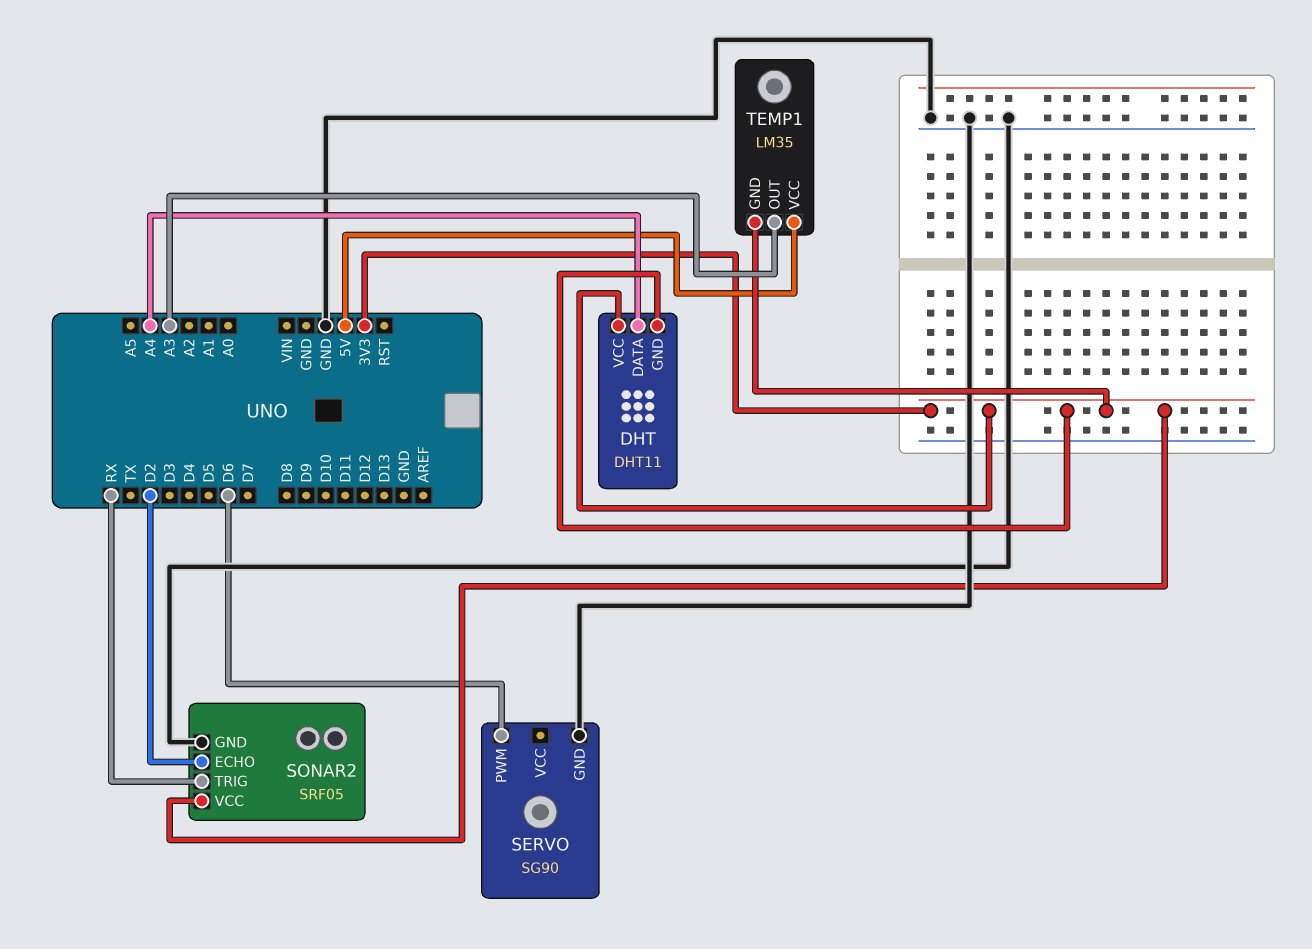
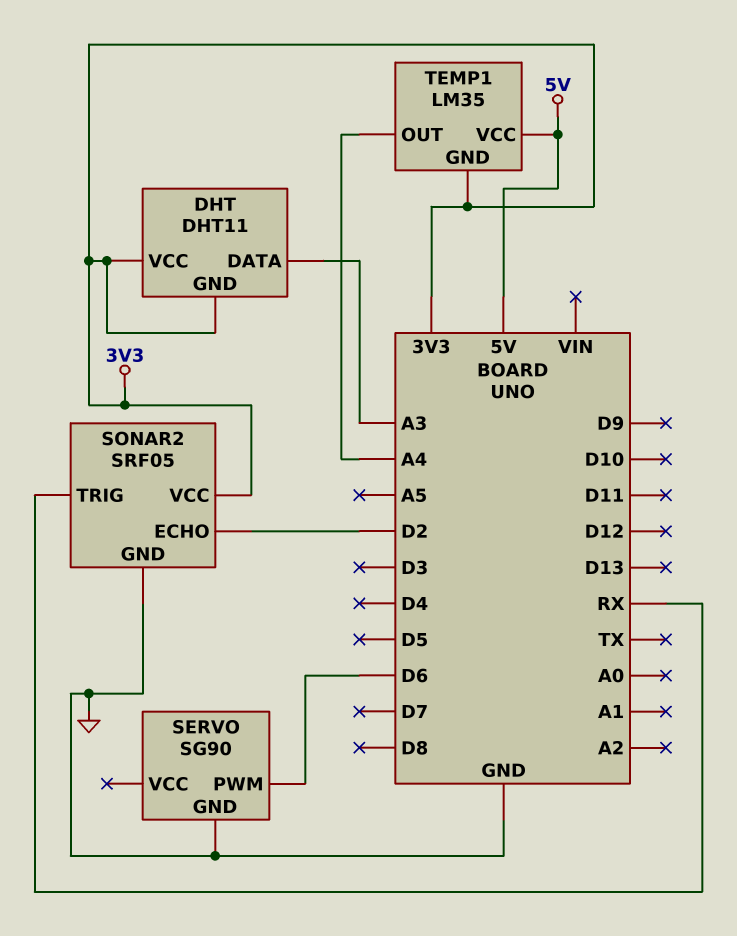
DHT pin DATA: A4 -> A3
TEMP1 pin OUT: A3 -> A4

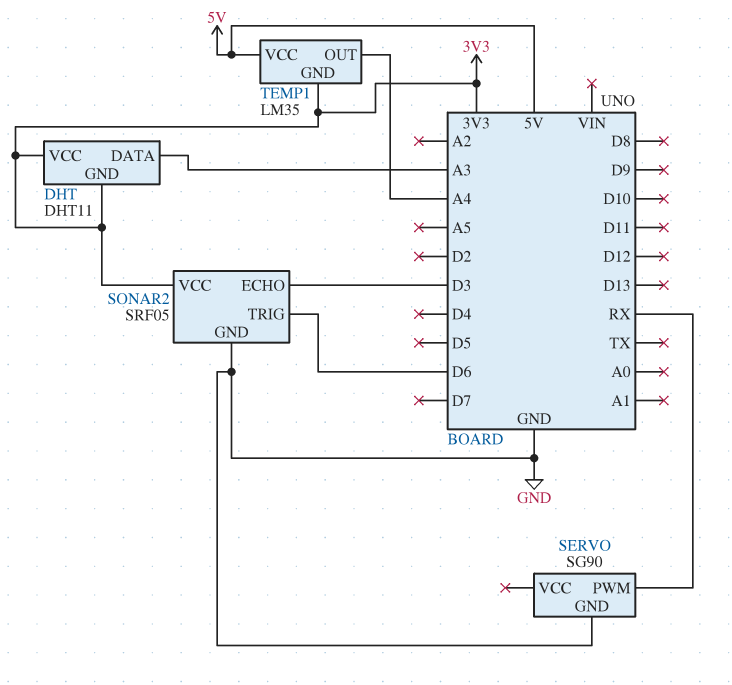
SERVO pin PWM: D6 -> RX
SONAR2 pin ECHO: D2 -> D3
SONAR2 pin TRIG: RX -> D6

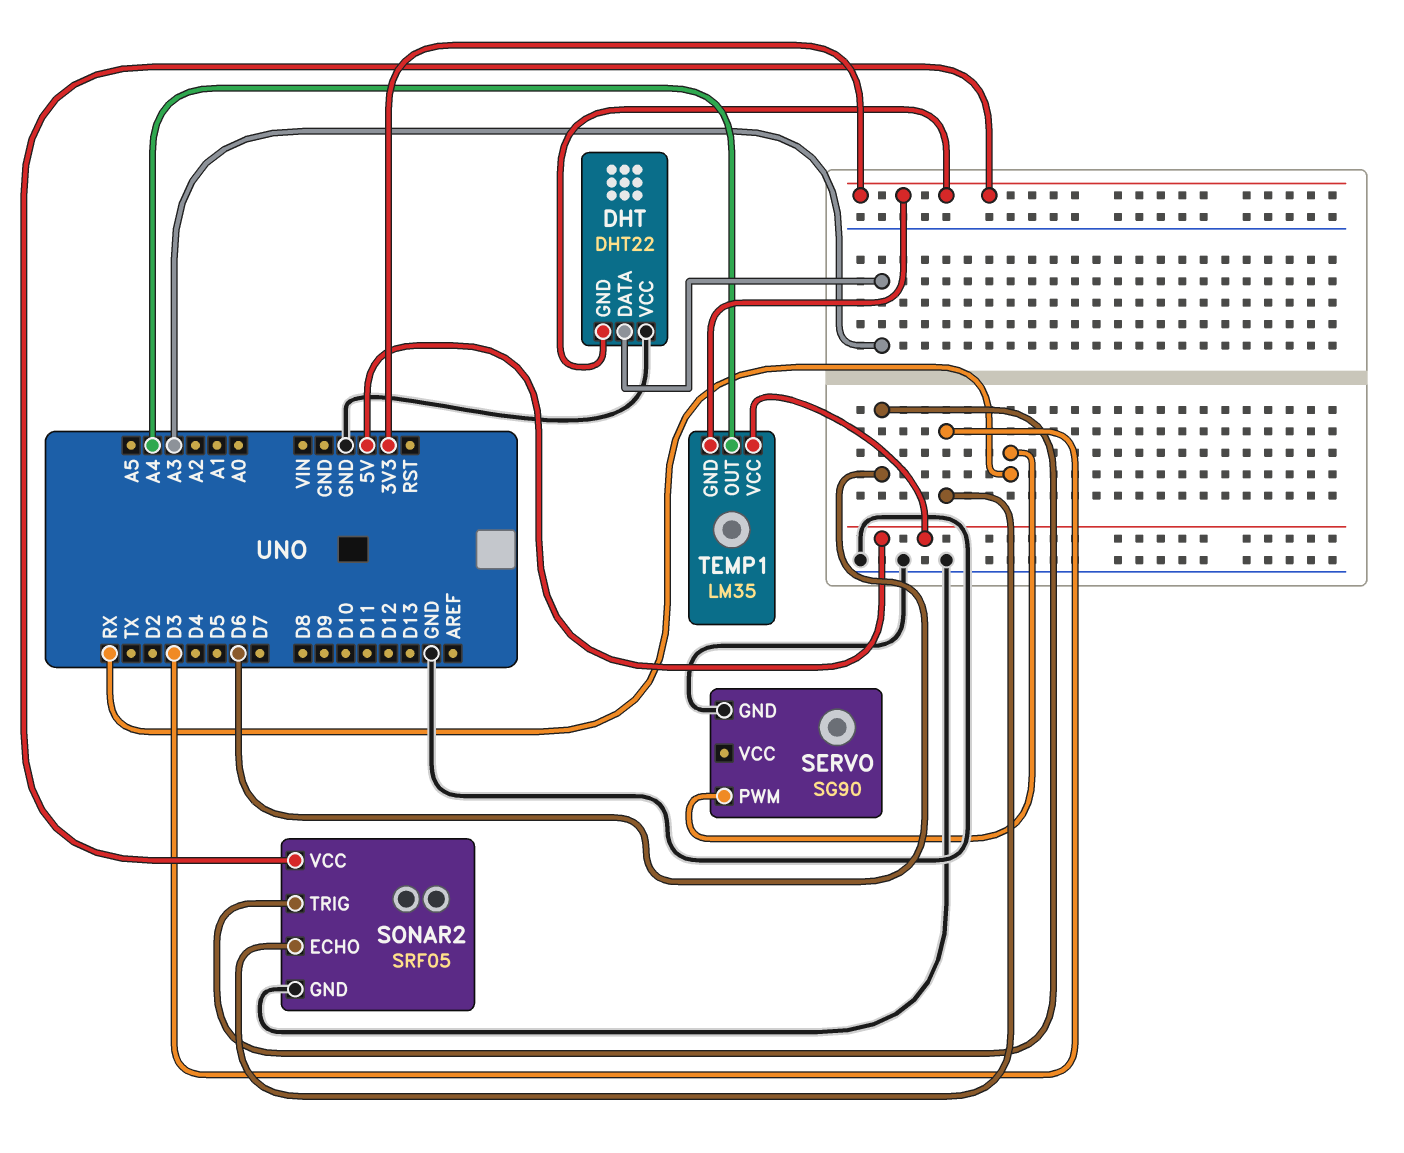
DHT: DHT11 -> DHT22
DHT pin VCC: 3V3 -> GND

